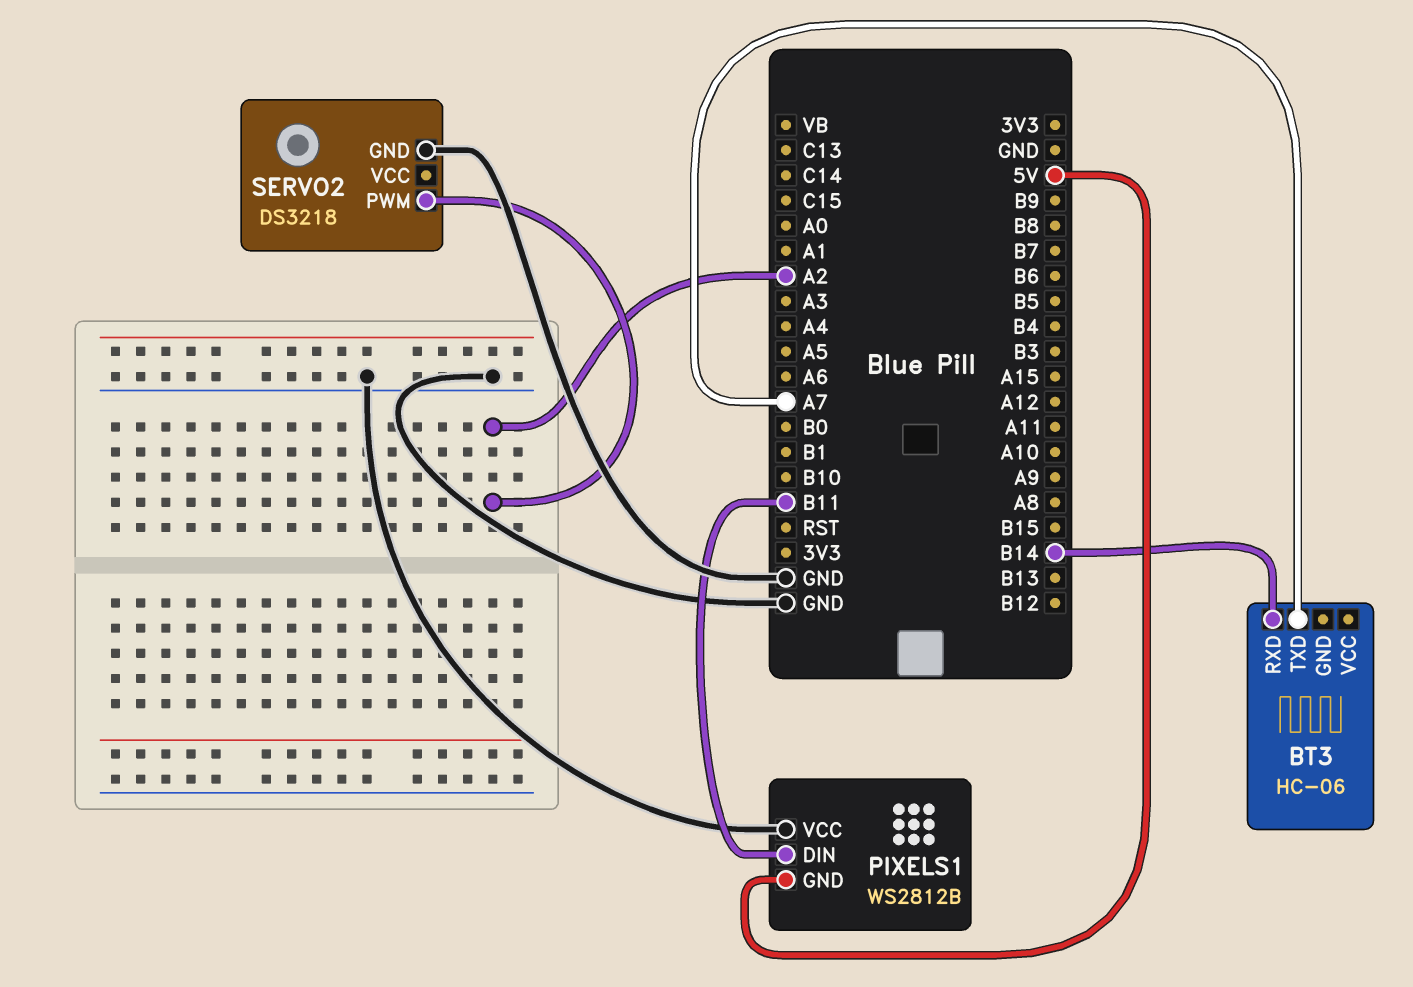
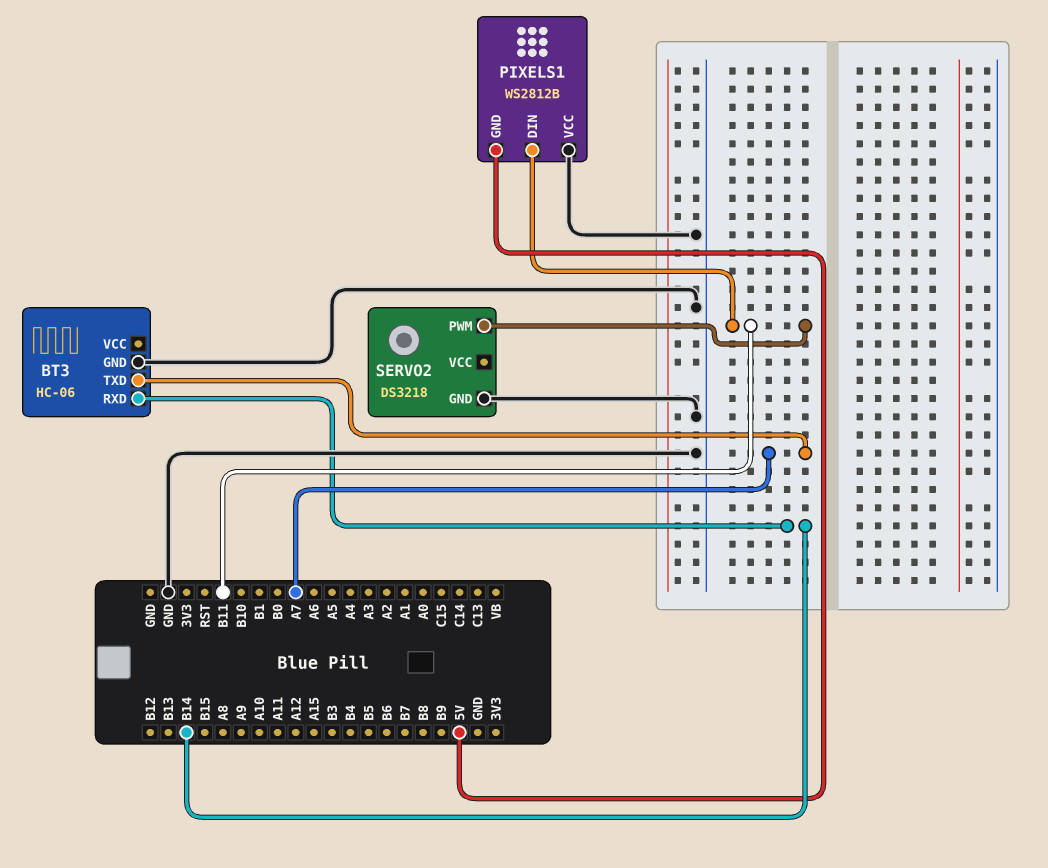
BT3 pin GND: none -> GND
SERVO2 pin PWM: A2 -> B11

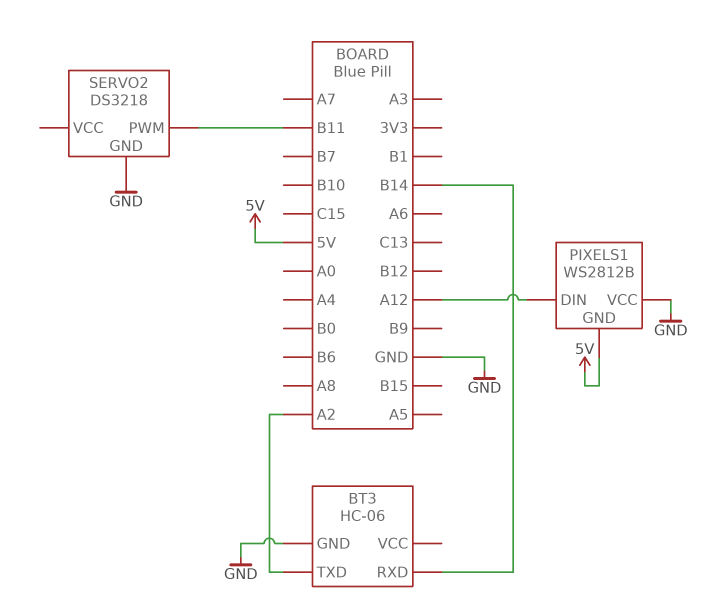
BT3 pin TXD: A7 -> A2
PIXELS1 pin DIN: B11 -> A12

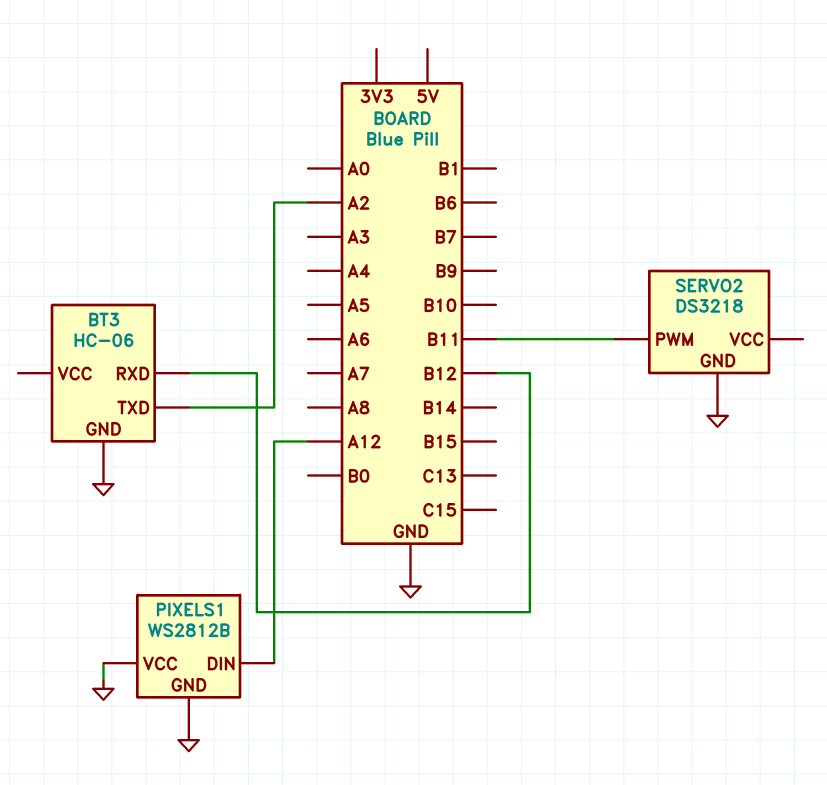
BT3 pin RXD: B14 -> B12
PIXELS1 pin GND: 5V -> GND

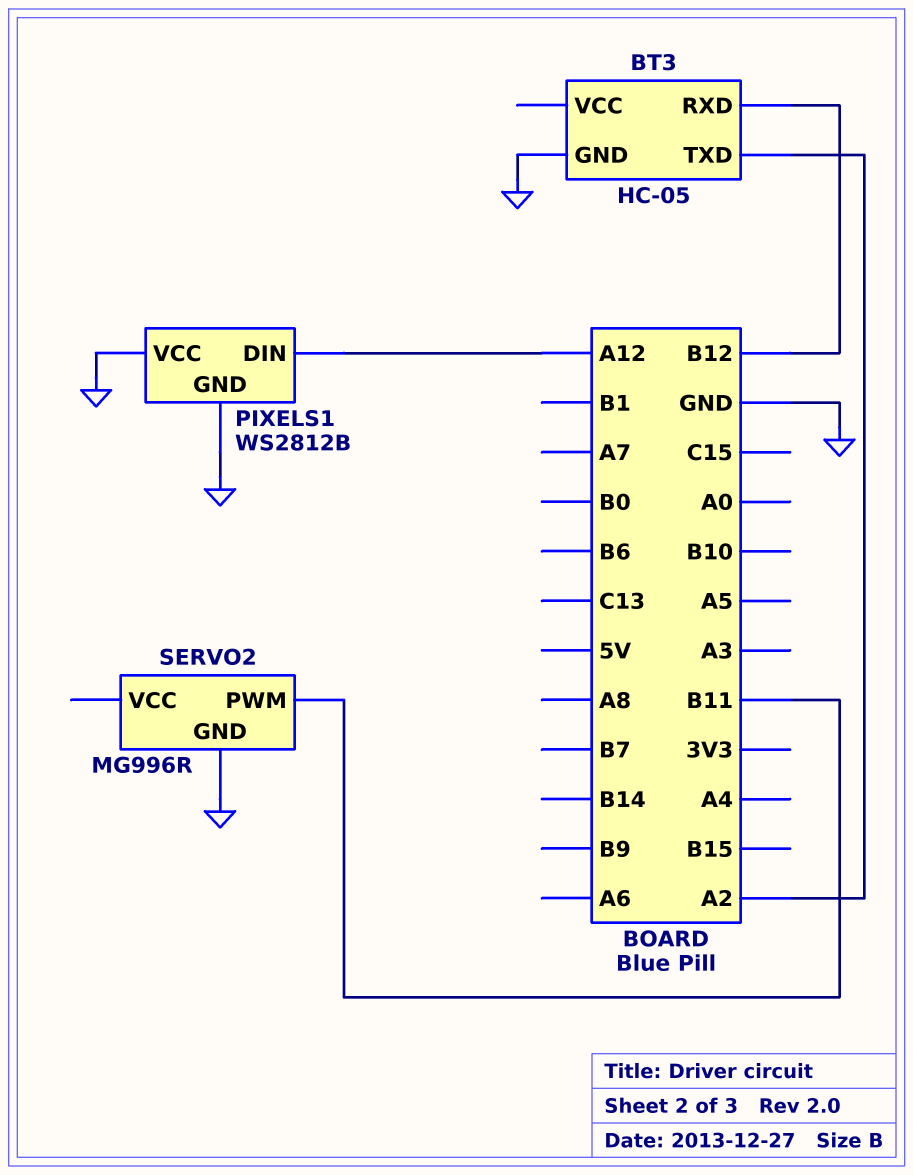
BT3: HC-06 -> HC-05
SERVO2: DS3218 -> MG996R

